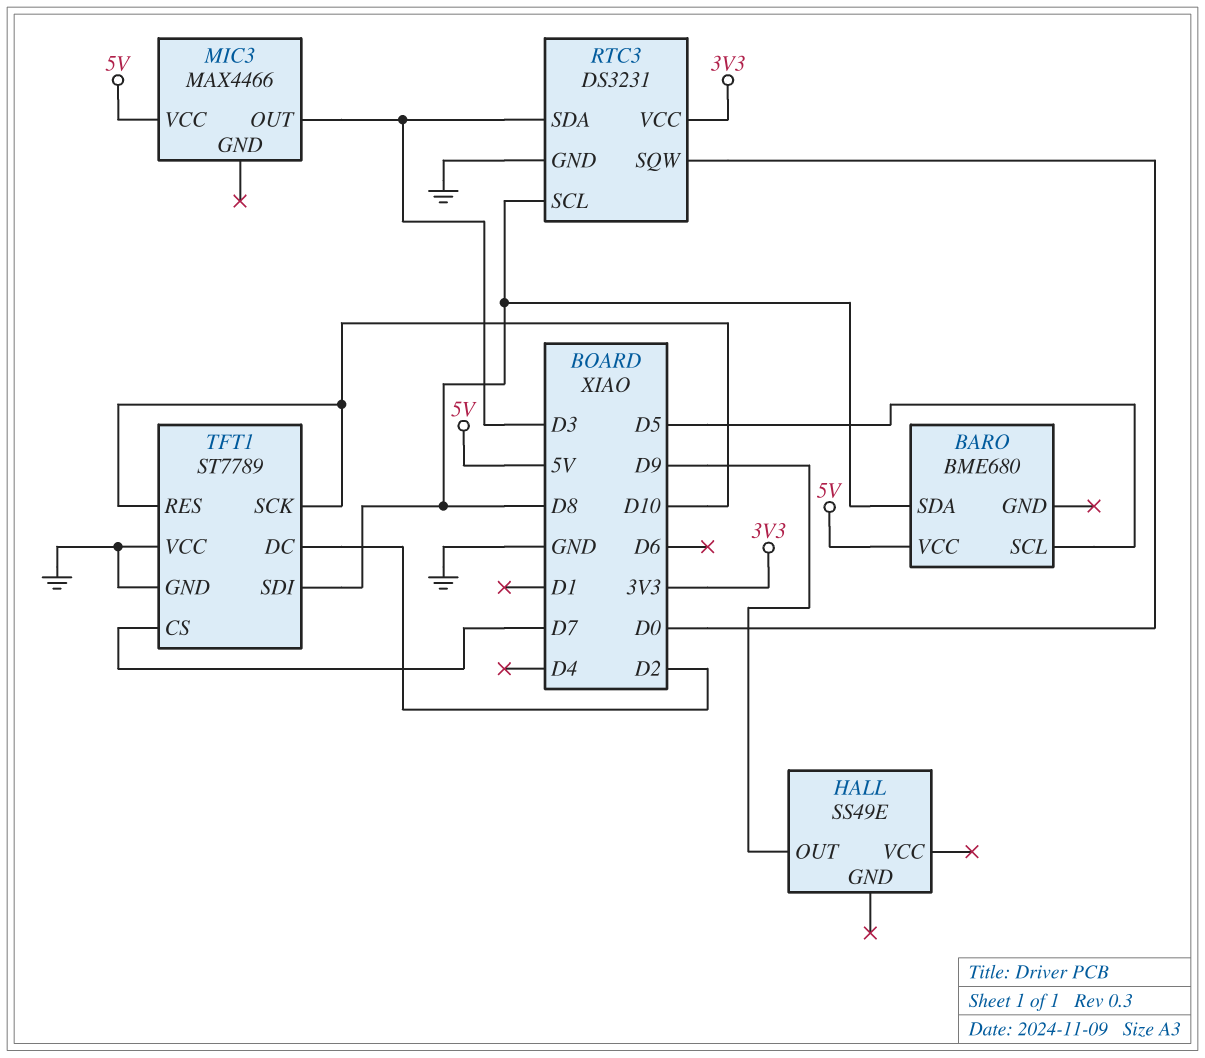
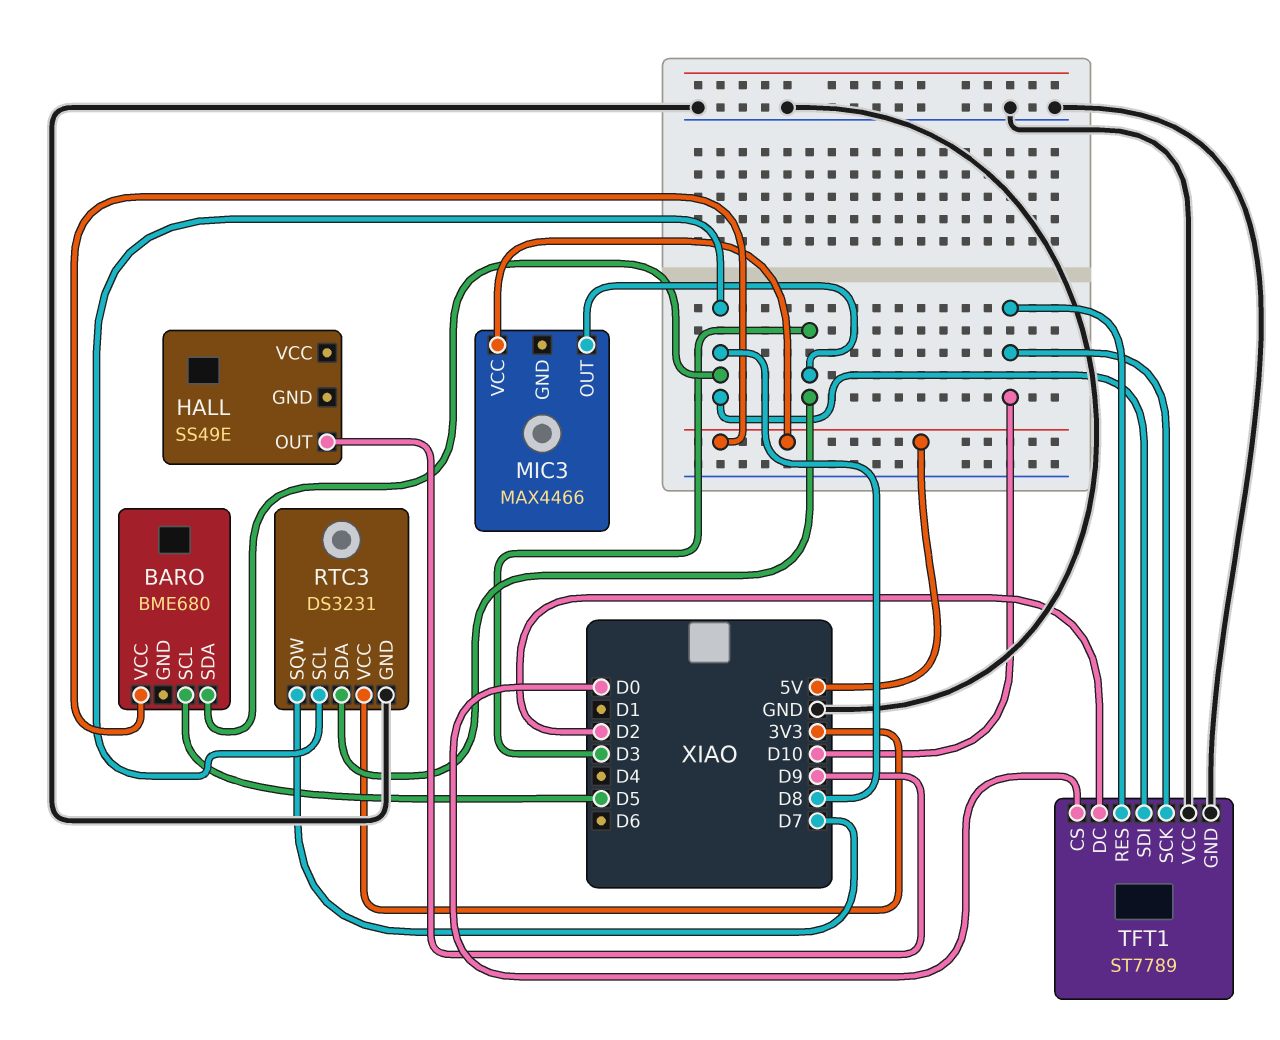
RTC3 pin SQW: D0 -> D7
TFT1 pin CS: D7 -> D0

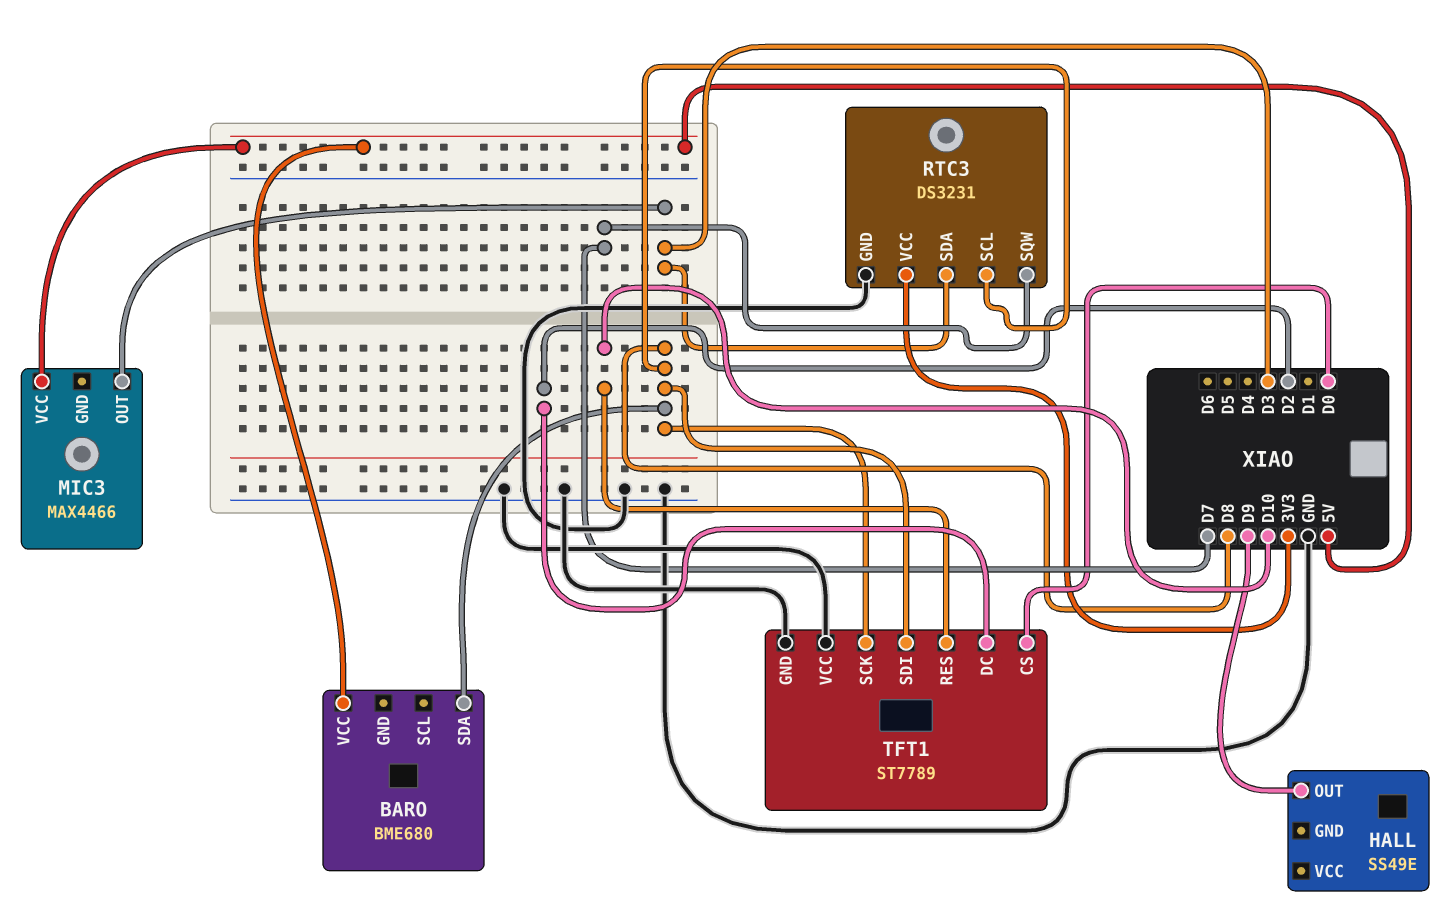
BARO pin SCL: D5 -> none
TFT1 pin SCK: D10 -> D8

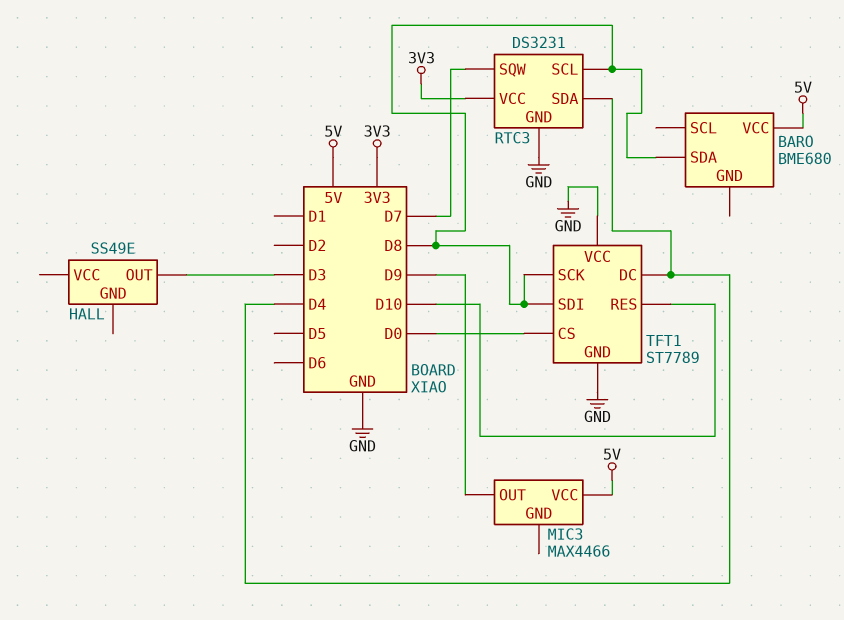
HALL pin OUT: D9 -> D3
MIC3 pin OUT: D3 -> D9
RTC3 pin SDA: D3 -> D4
TFT1 pin DC: D2 -> D4

